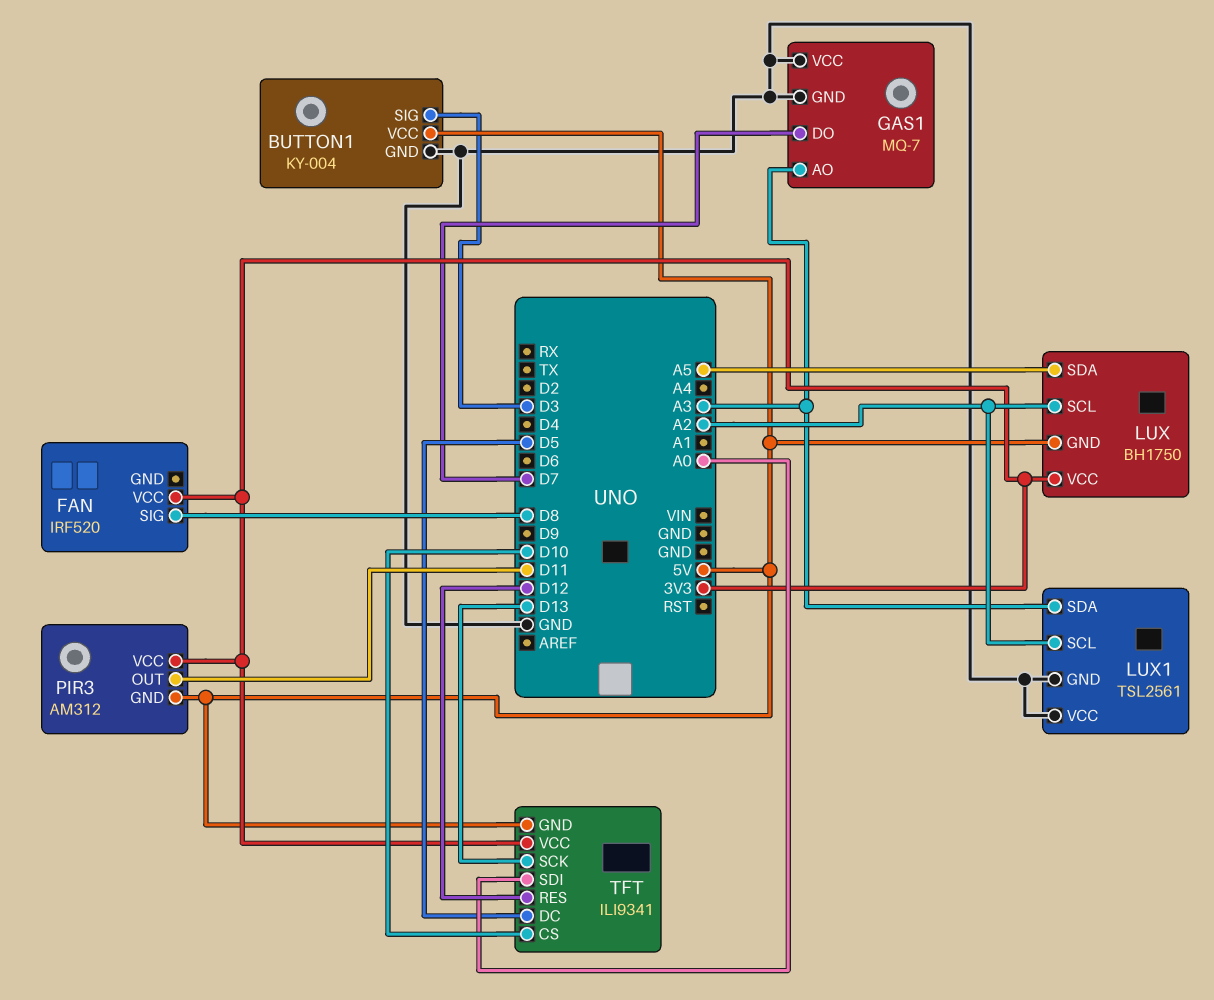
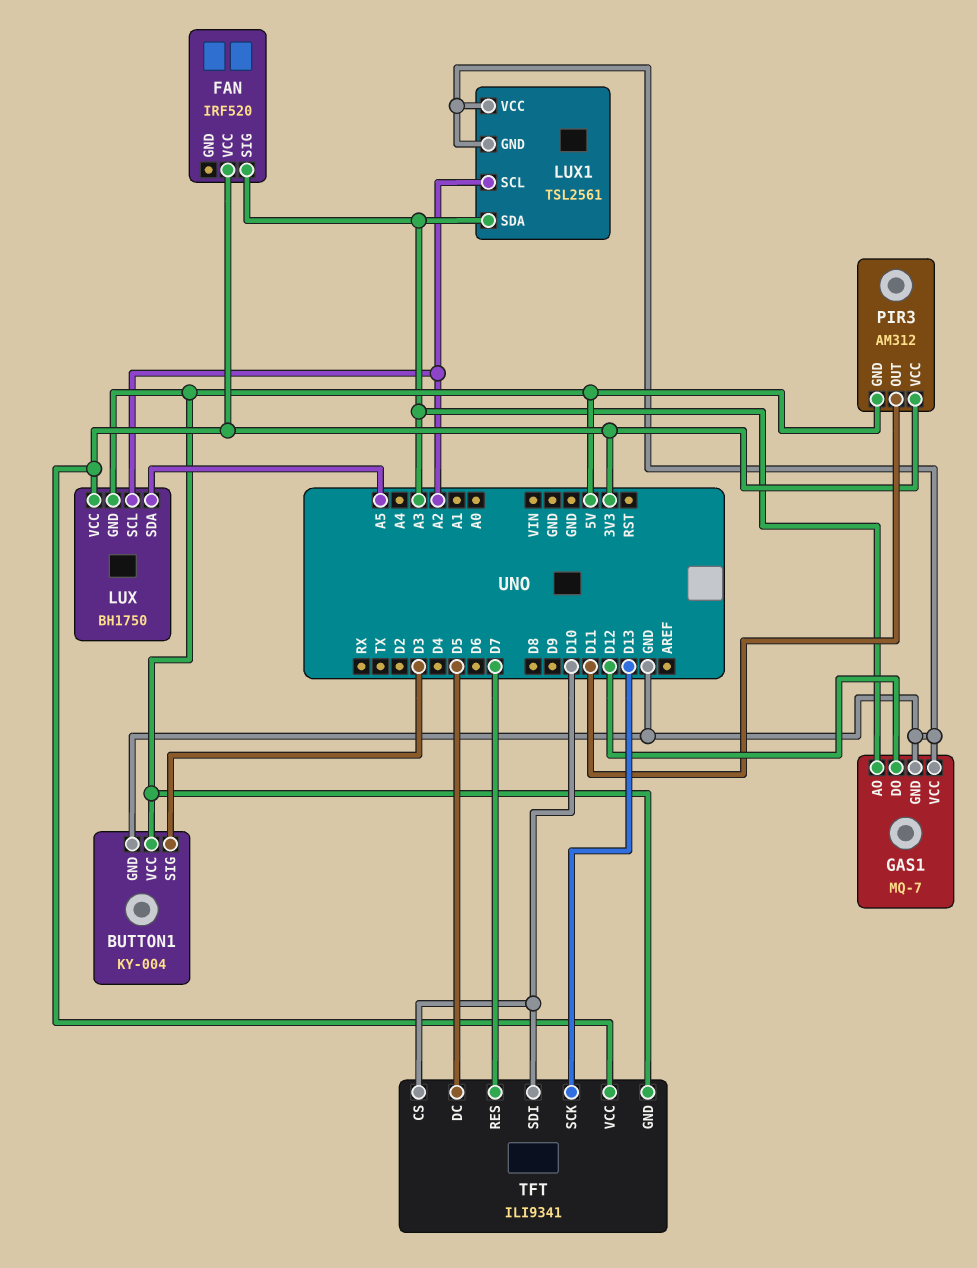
FAN pin SIG: D8 -> A3
GAS1 pin DO: D7 -> D12
TFT pin RES: D12 -> D7
TFT pin SDI: A0 -> D10

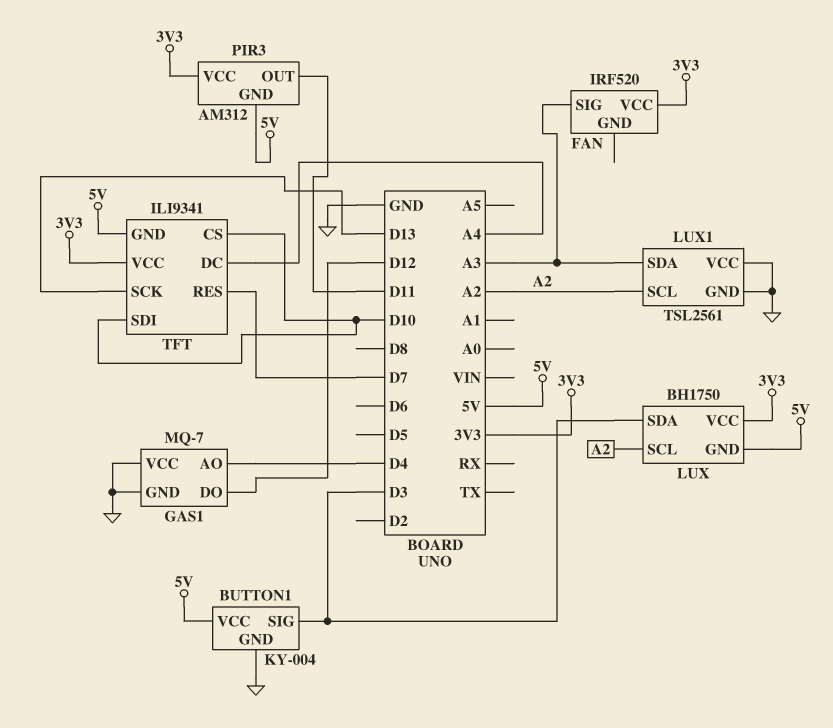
GAS1 pin AO: A3 -> D4
LUX pin SDA: A5 -> D3
TFT pin DC: D5 -> A4

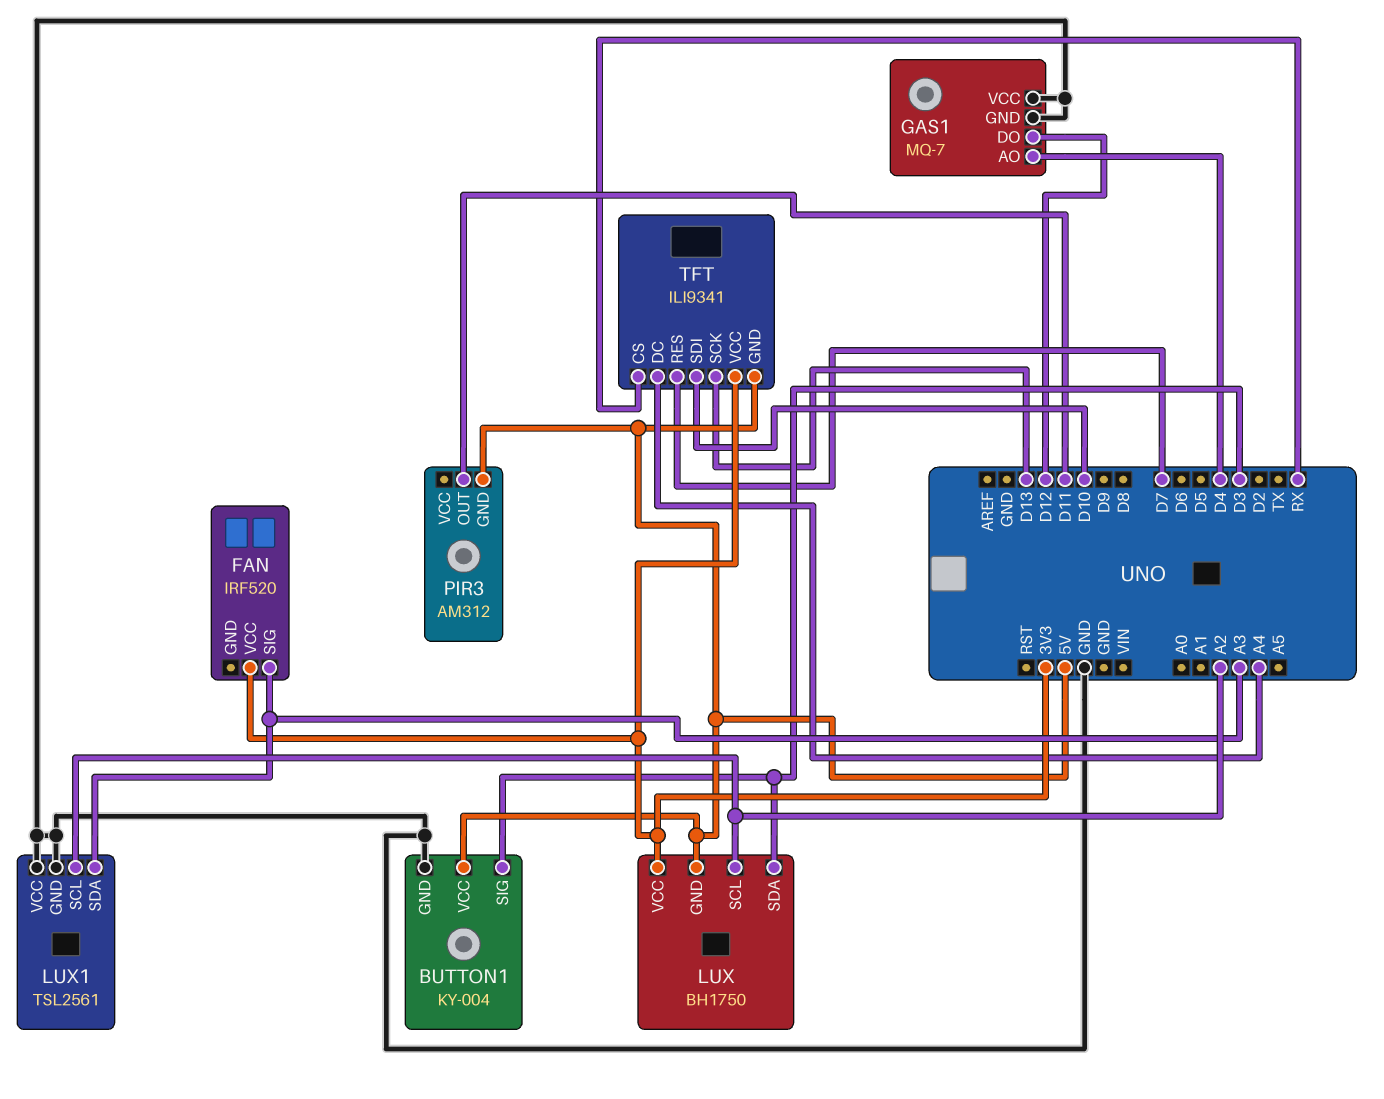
PIR3 pin VCC: 3V3 -> none
TFT pin CS: D10 -> RX

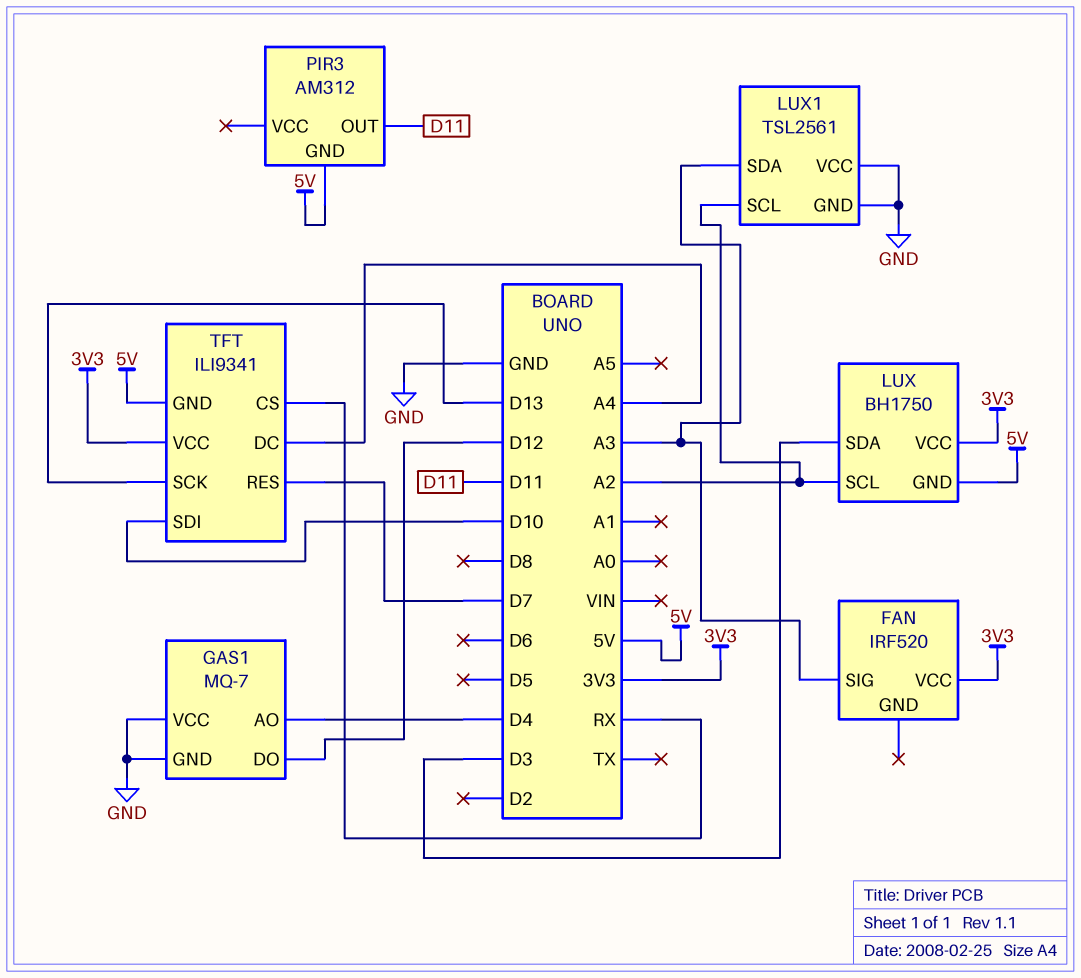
BUTTON1: KY-004 -> none
BUTTON1 pin GND: GND -> none
BUTTON1 pin SIG: D3 -> none
BUTTON1 pin VCC: 5V -> none

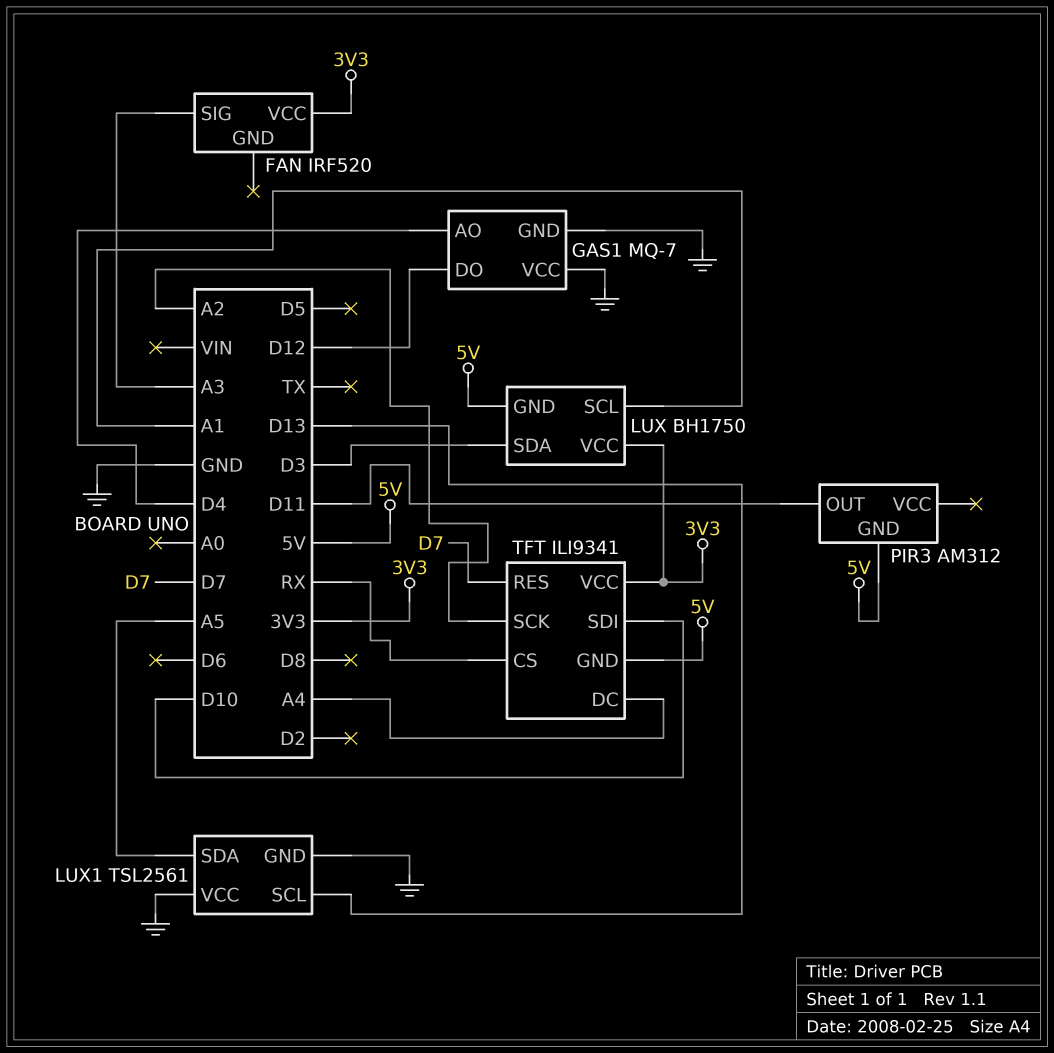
LUX pin SCL: A2 -> A1
LUX1 pin SCL: A2 -> D13
LUX1 pin SDA: A3 -> A5
TFT pin SCK: D13 -> A2

